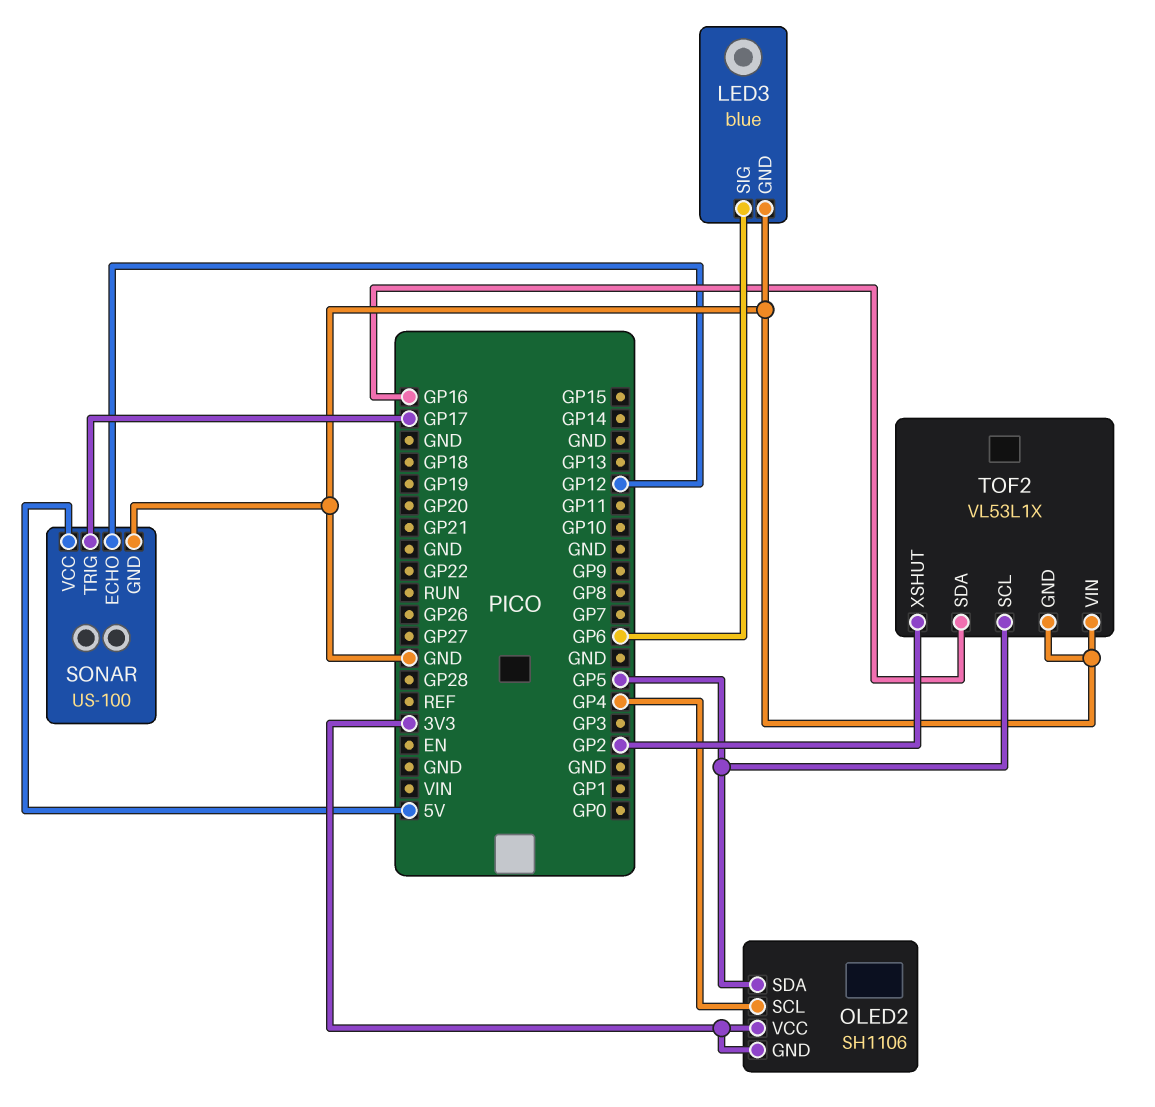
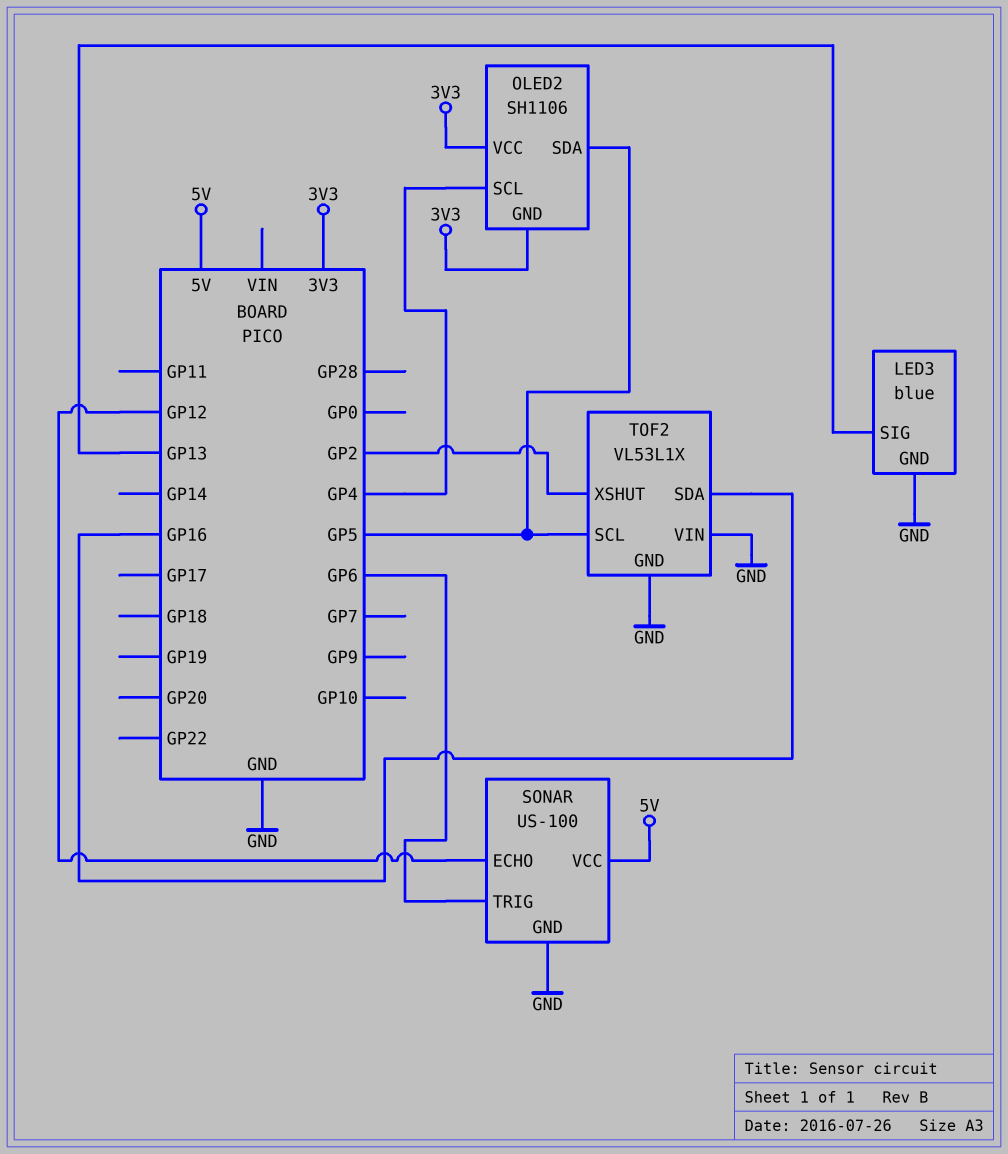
LED3 pin SIG: GP6 -> GP13
SONAR pin TRIG: GP17 -> GP6

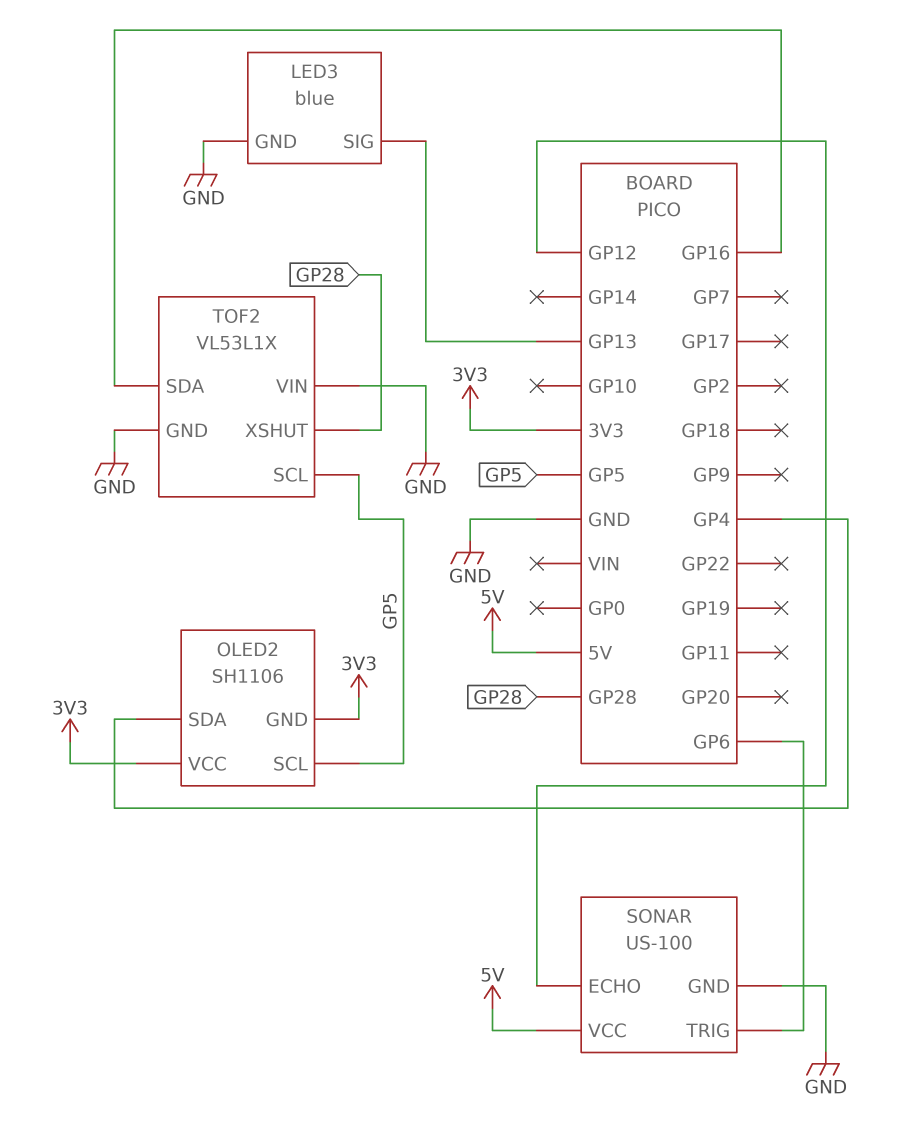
OLED2 pin SCL: GP4 -> GP5
OLED2 pin SDA: GP5 -> GP4
TOF2 pin XSHUT: GP2 -> GP28

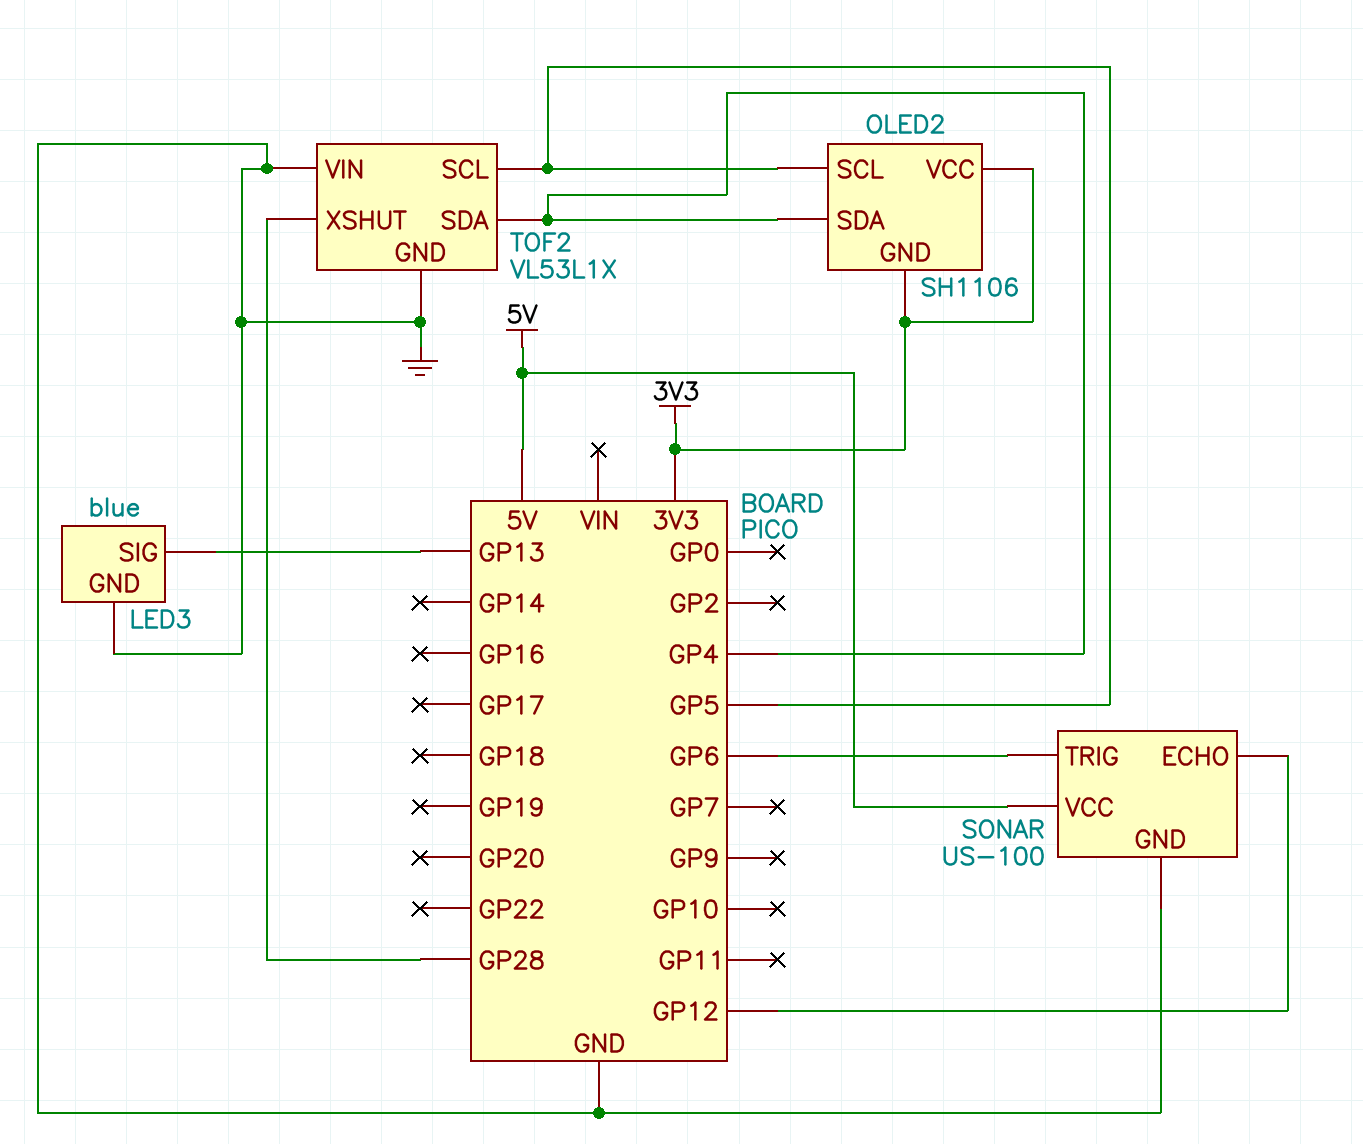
TOF2 pin SDA: GP16 -> GP4

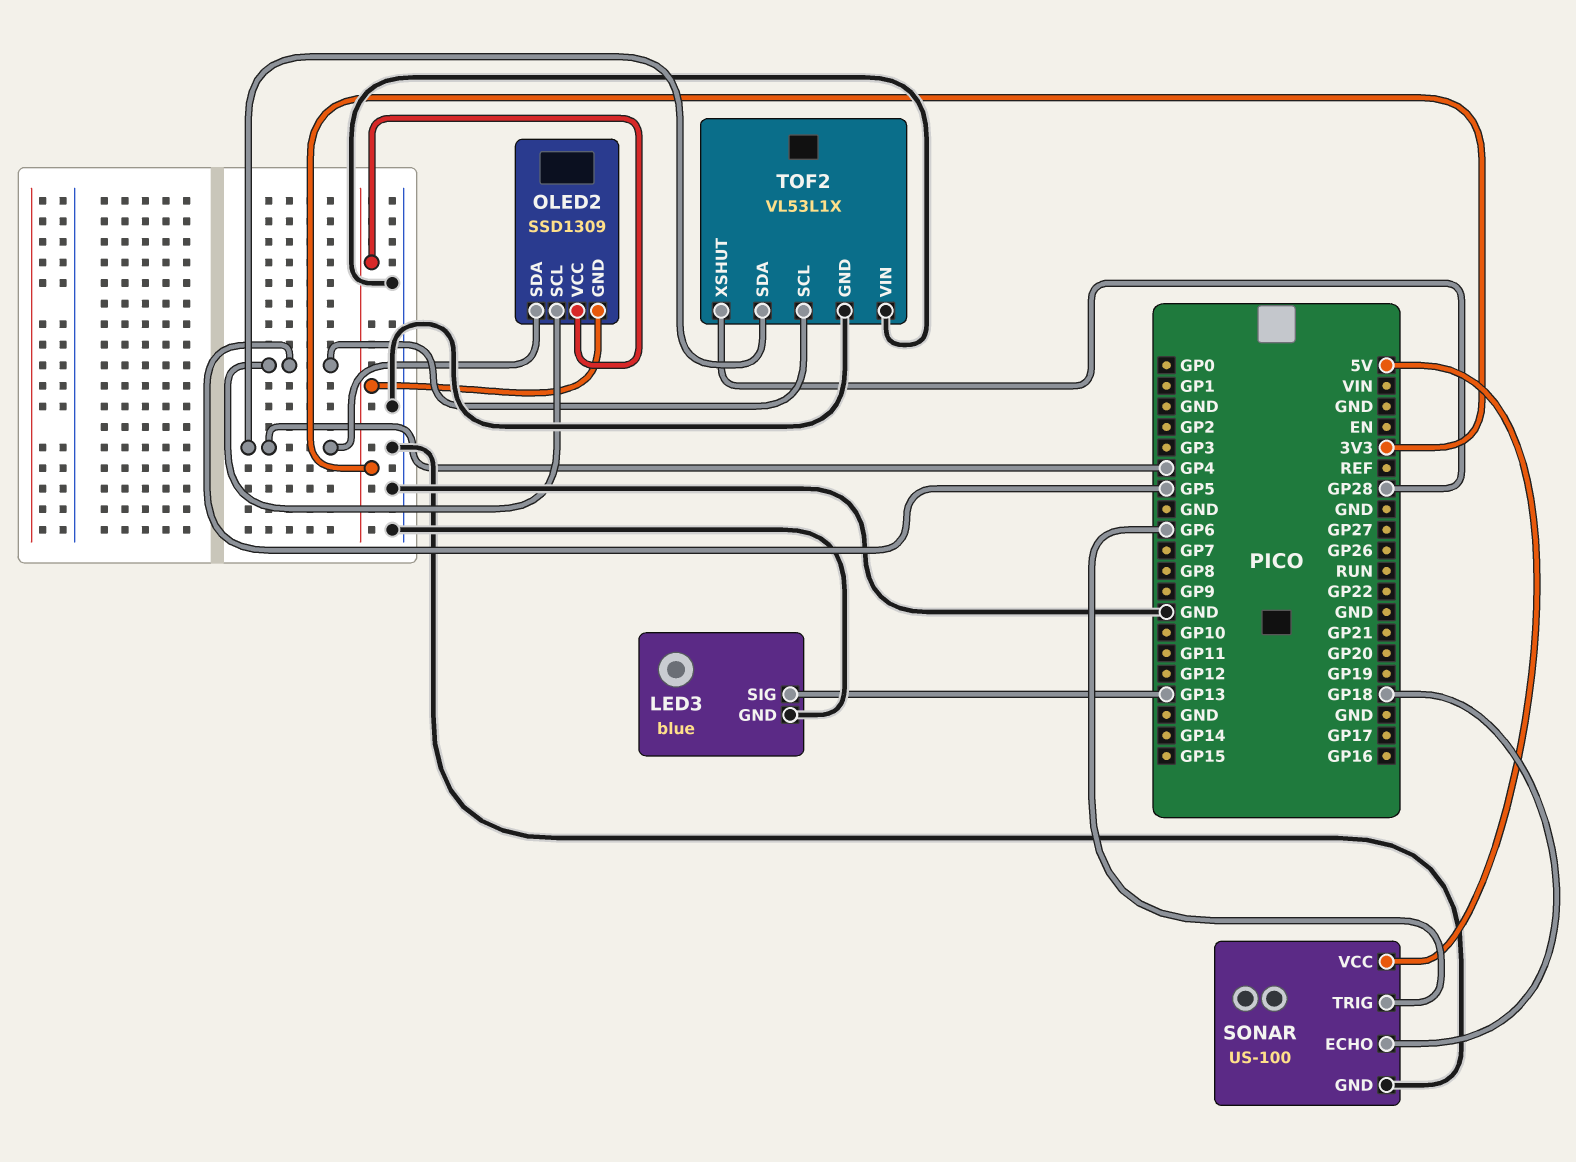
OLED2: SH1106 -> SSD1309
SONAR pin ECHO: GP12 -> GP18

